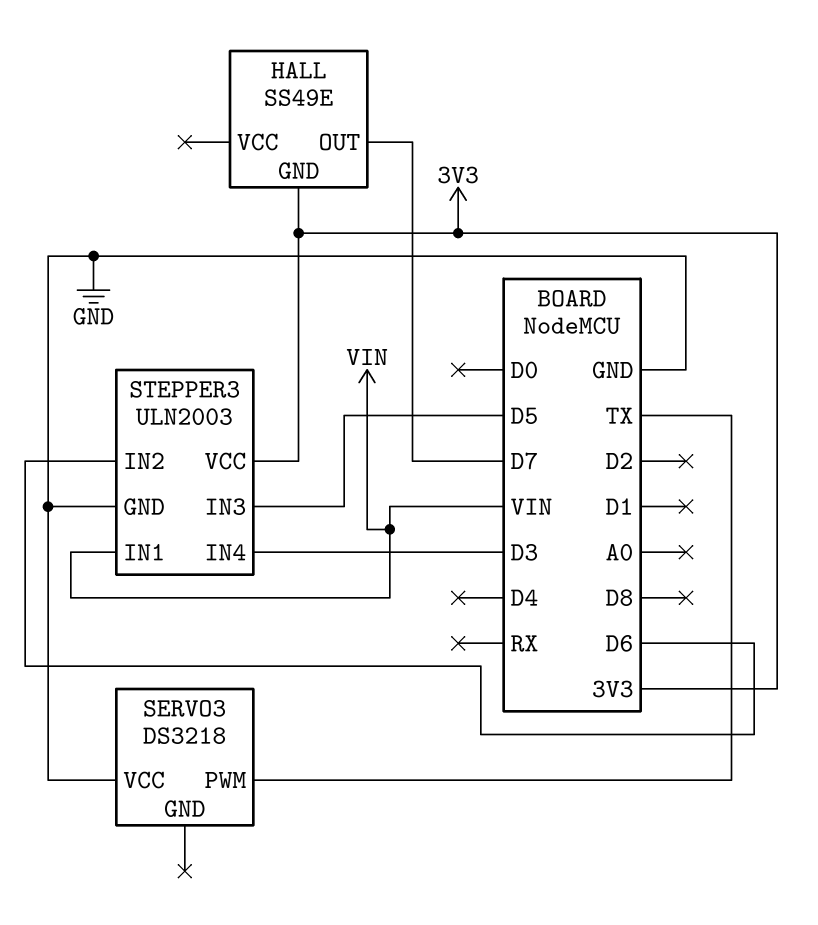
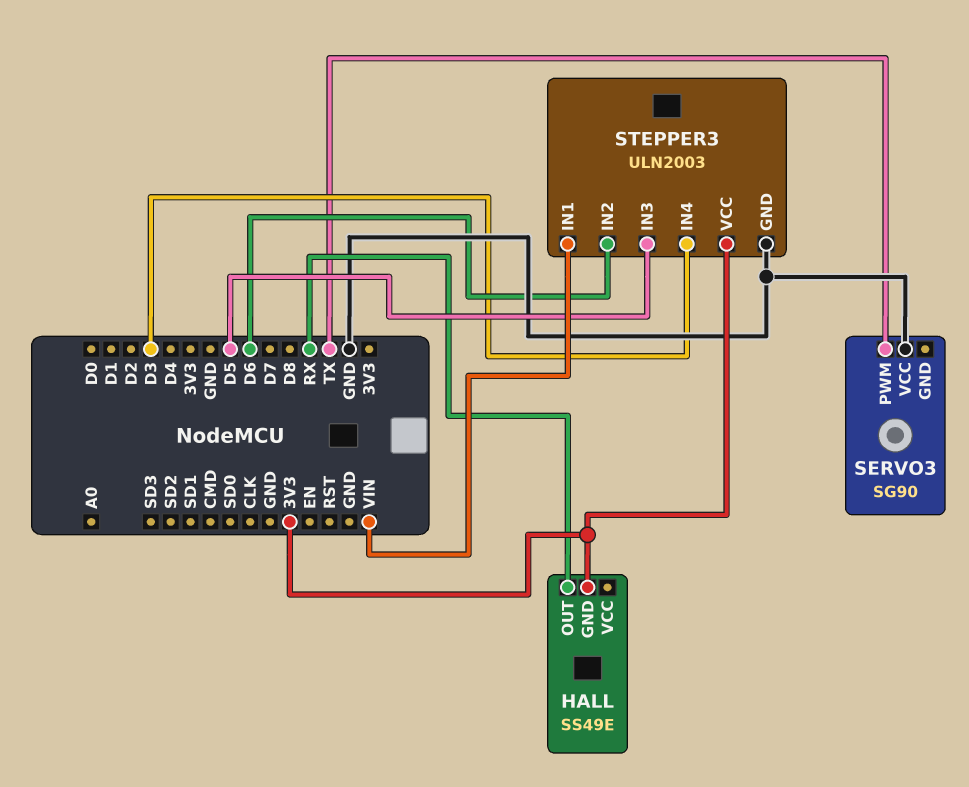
HALL pin OUT: D7 -> RX
SERVO3: DS3218 -> SG90

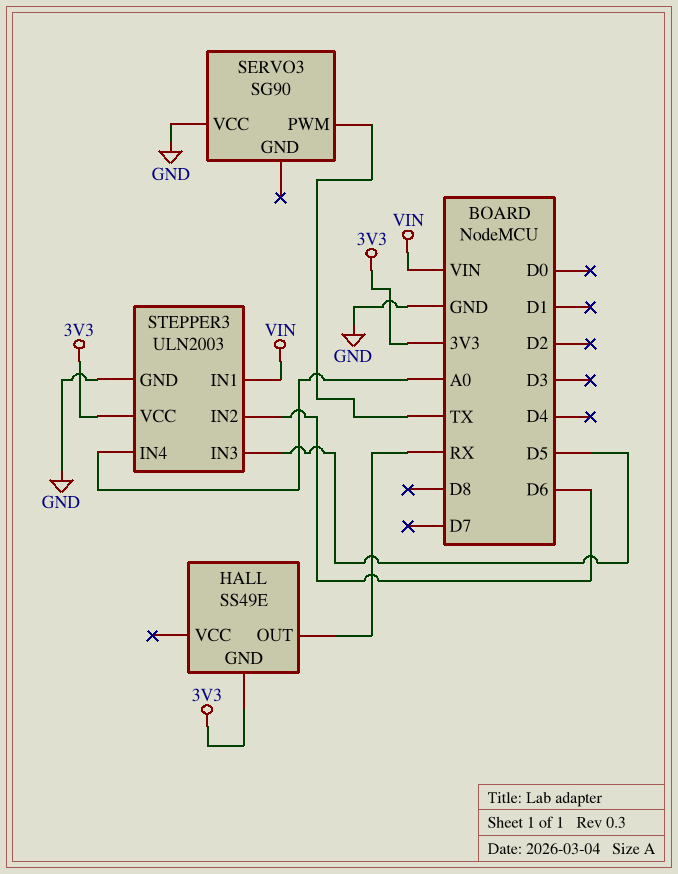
STEPPER3 pin IN4: D3 -> A0

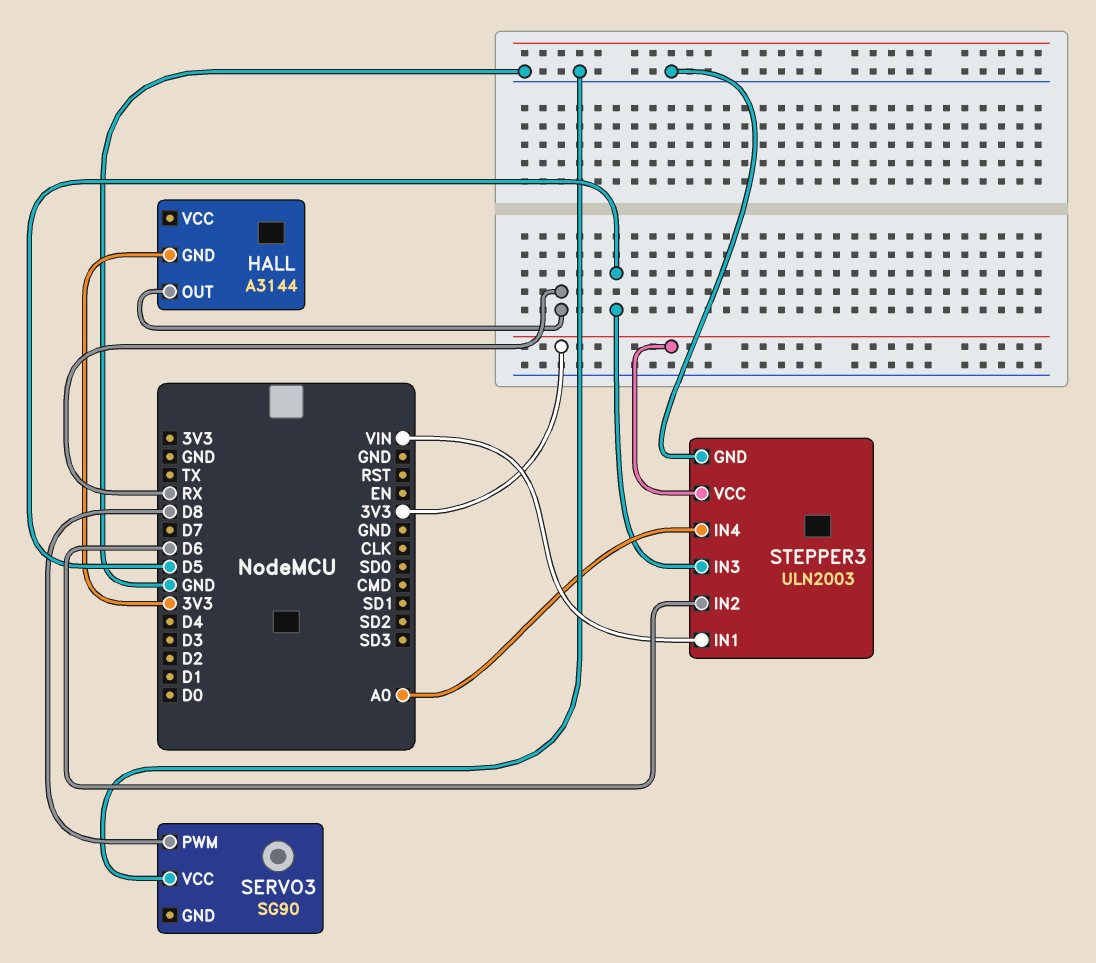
HALL: SS49E -> A3144
SERVO3 pin PWM: TX -> D8

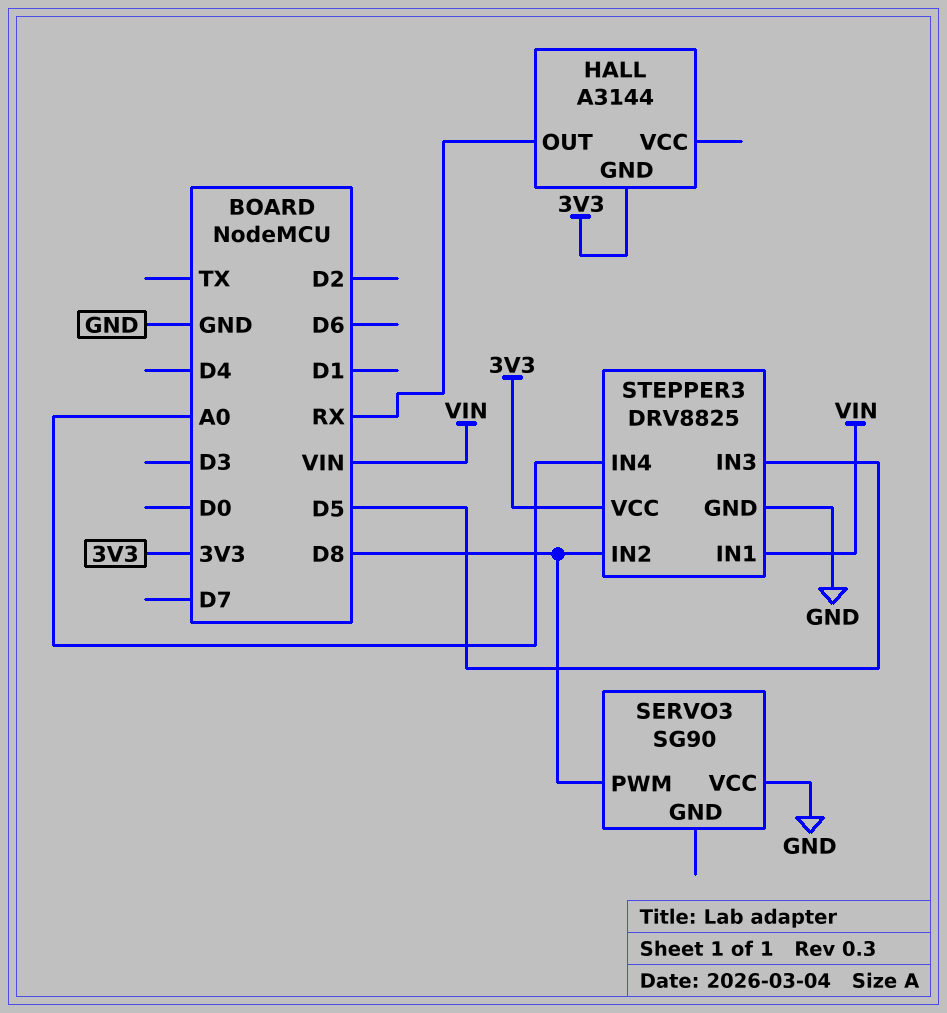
STEPPER3: ULN2003 -> DRV8825
STEPPER3 pin IN2: D6 -> D8

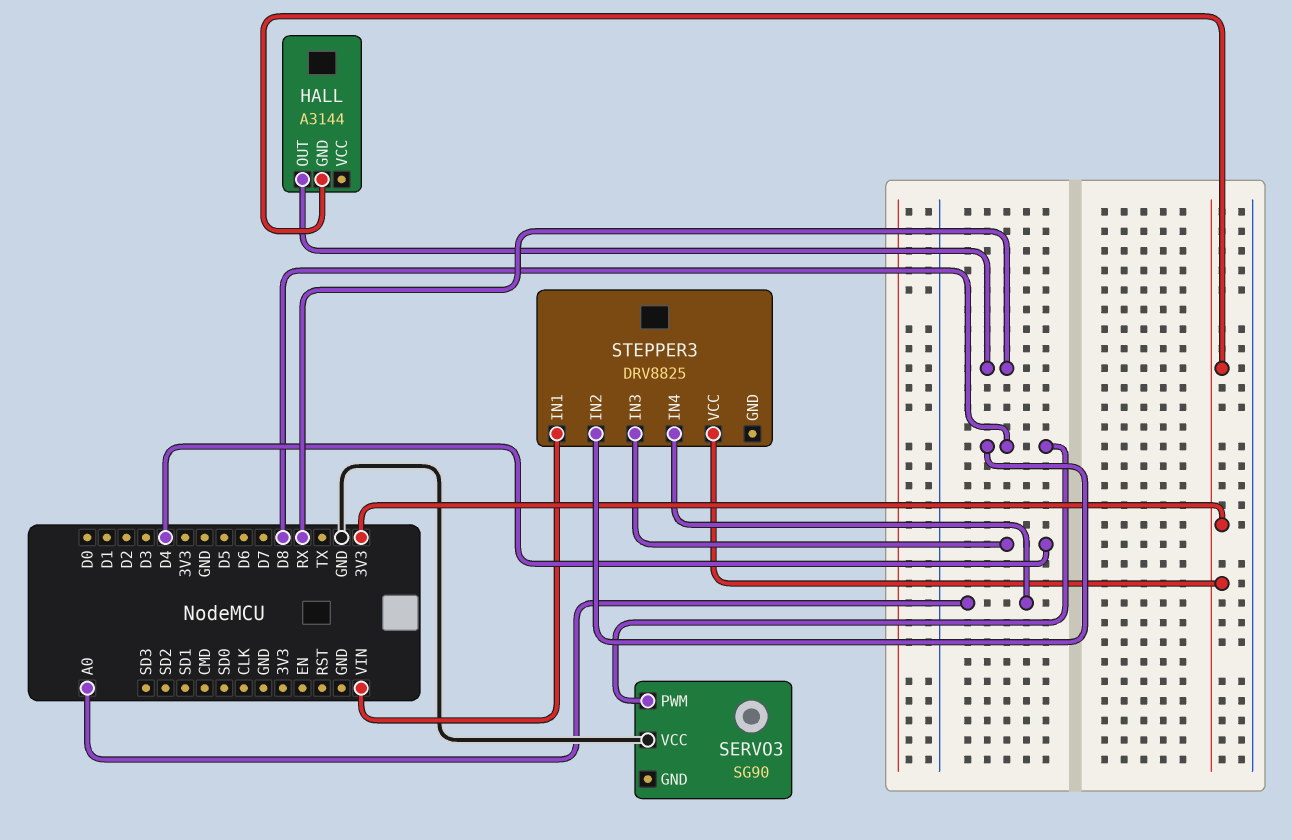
STEPPER3 pin GND: GND -> none
STEPPER3 pin IN3: D5 -> D4

